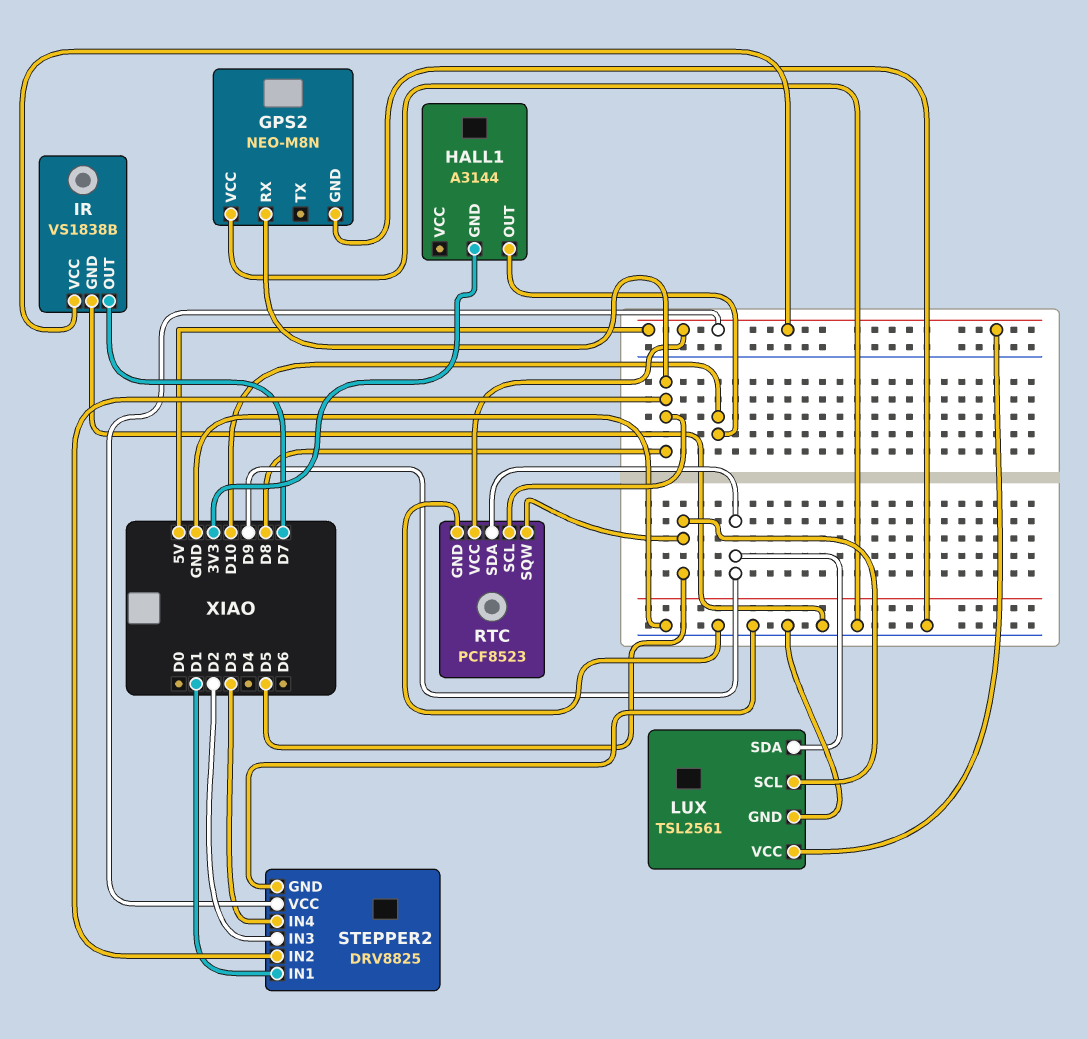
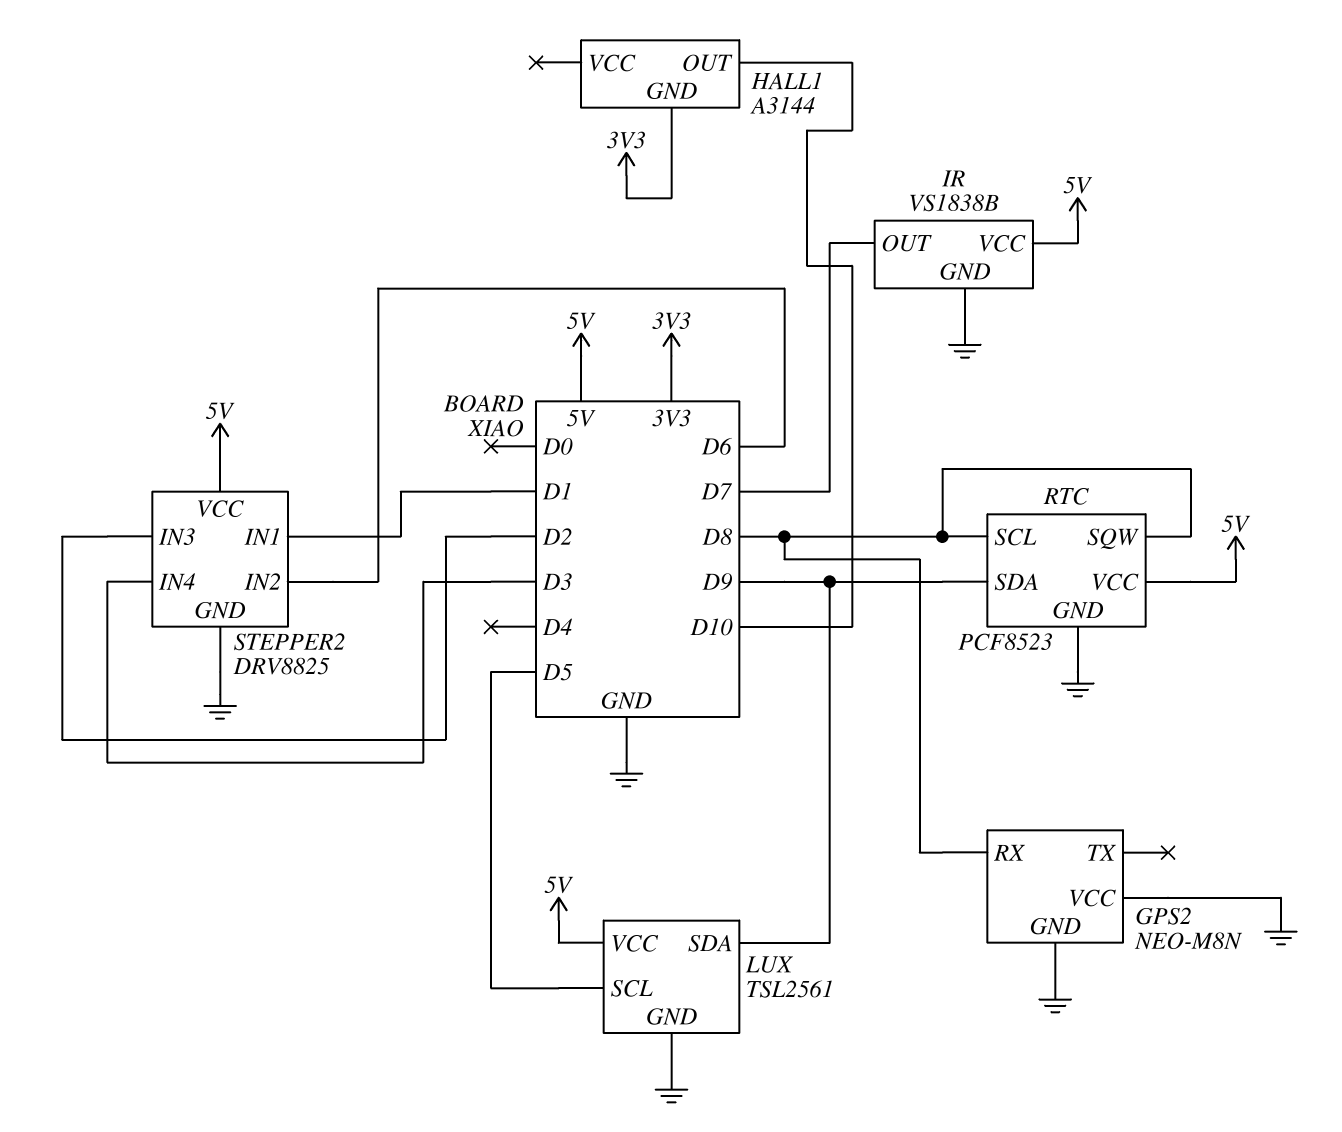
RTC pin SQW: D5 -> D8
STEPPER2 pin IN2: D8 -> D6

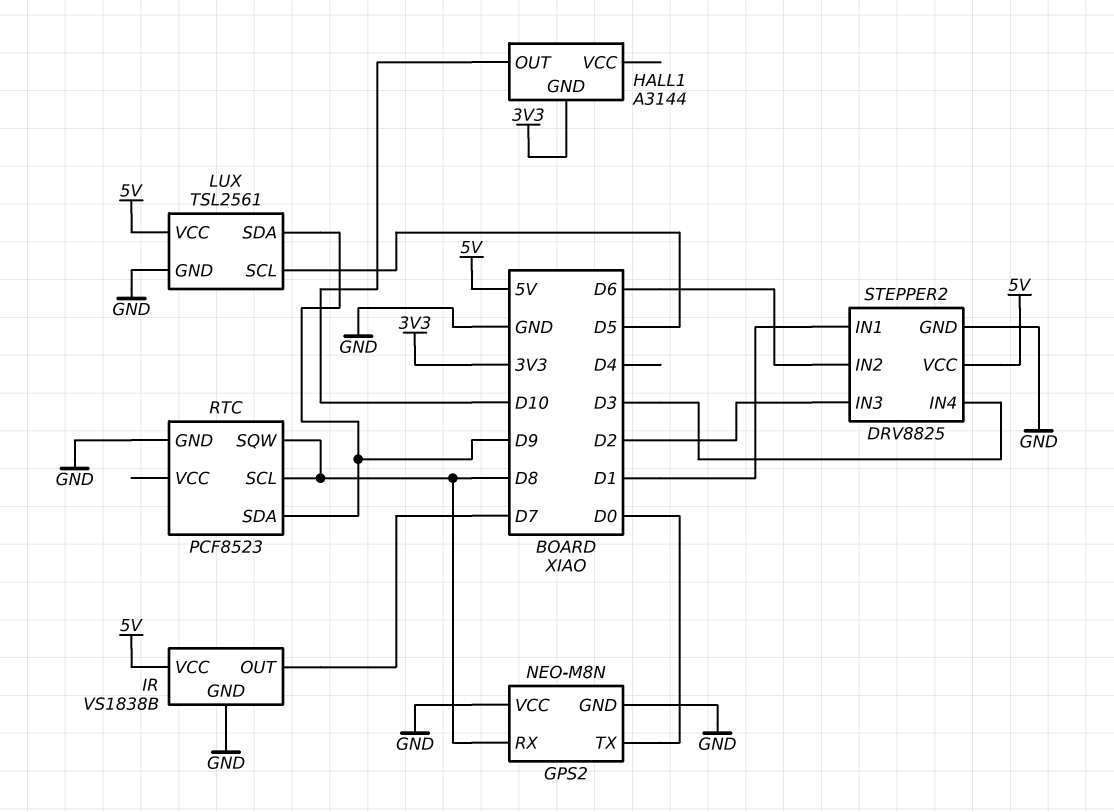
GPS2 pin TX: none -> D0
RTC pin VCC: 5V -> none

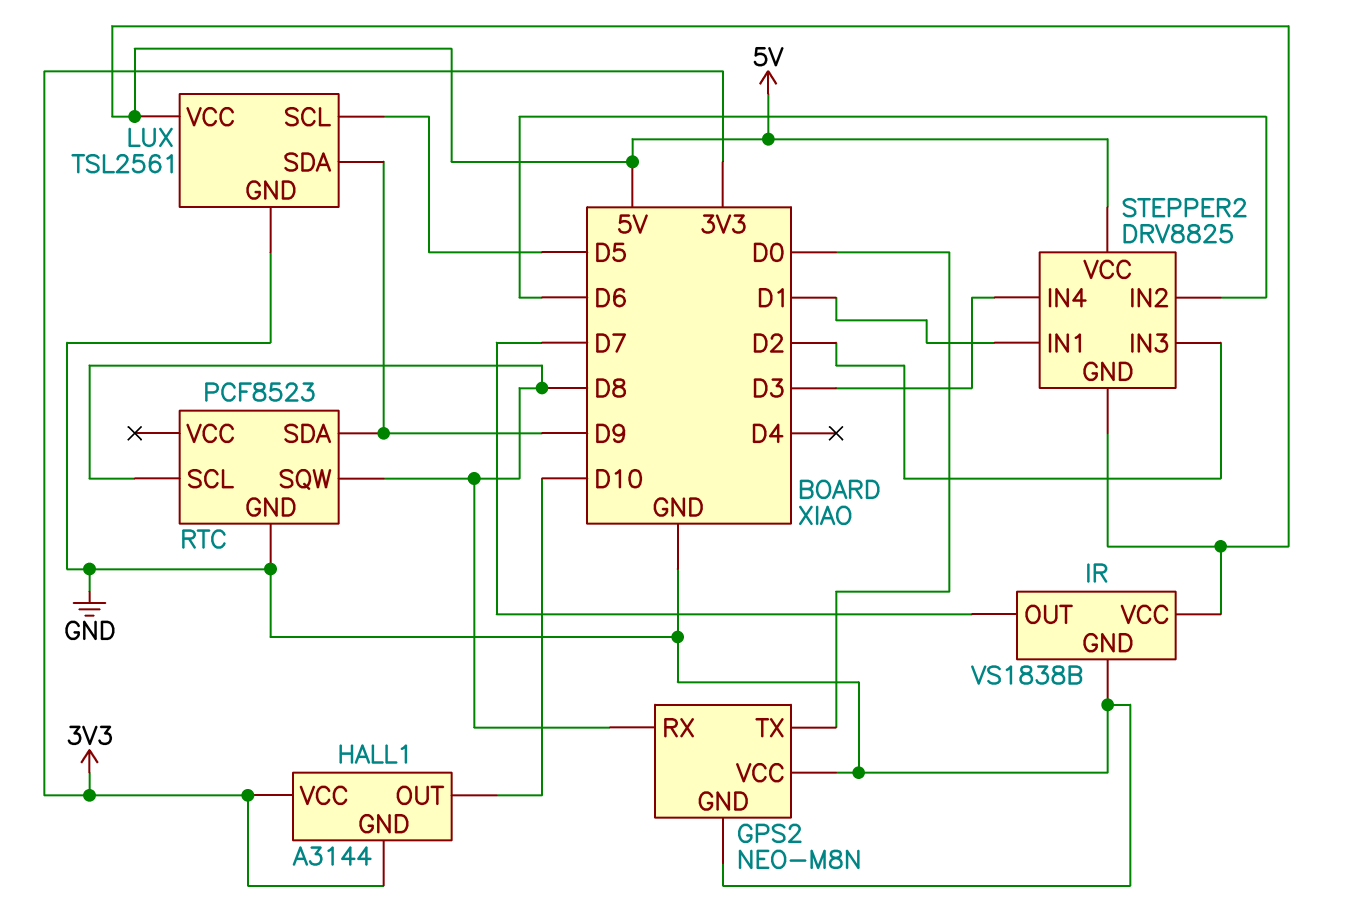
HALL1 pin VCC: none -> 3V3
STEPPER2 pin GND: GND -> 5V

